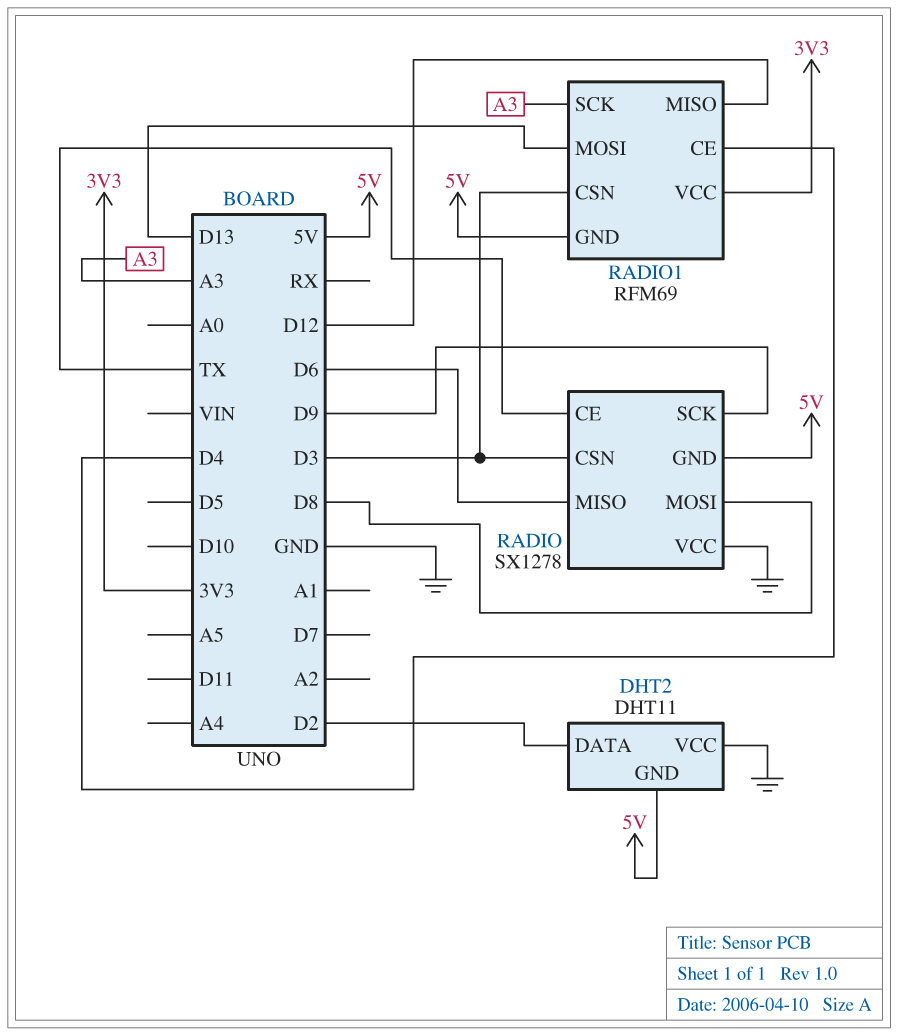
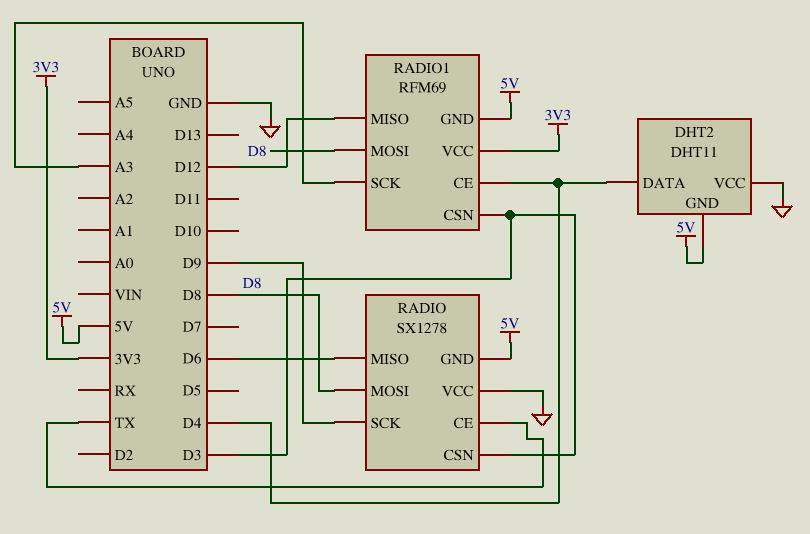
DHT2 pin DATA: D2 -> D4
RADIO1 pin MOSI: D13 -> D8

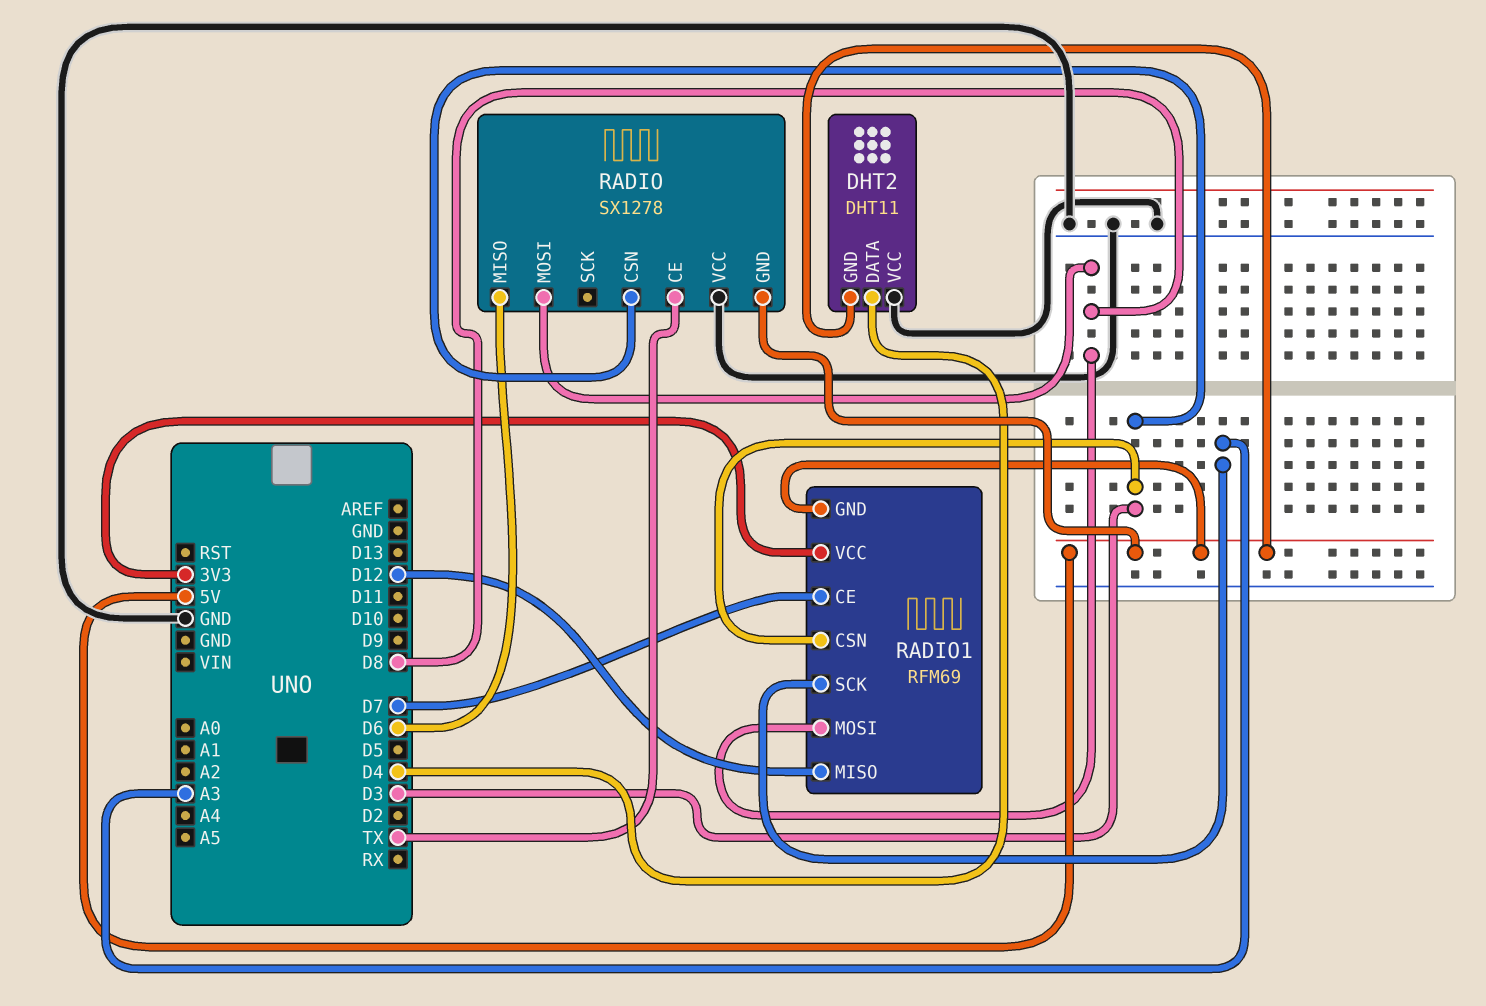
RADIO pin SCK: D9 -> none
RADIO1 pin CE: D4 -> D7

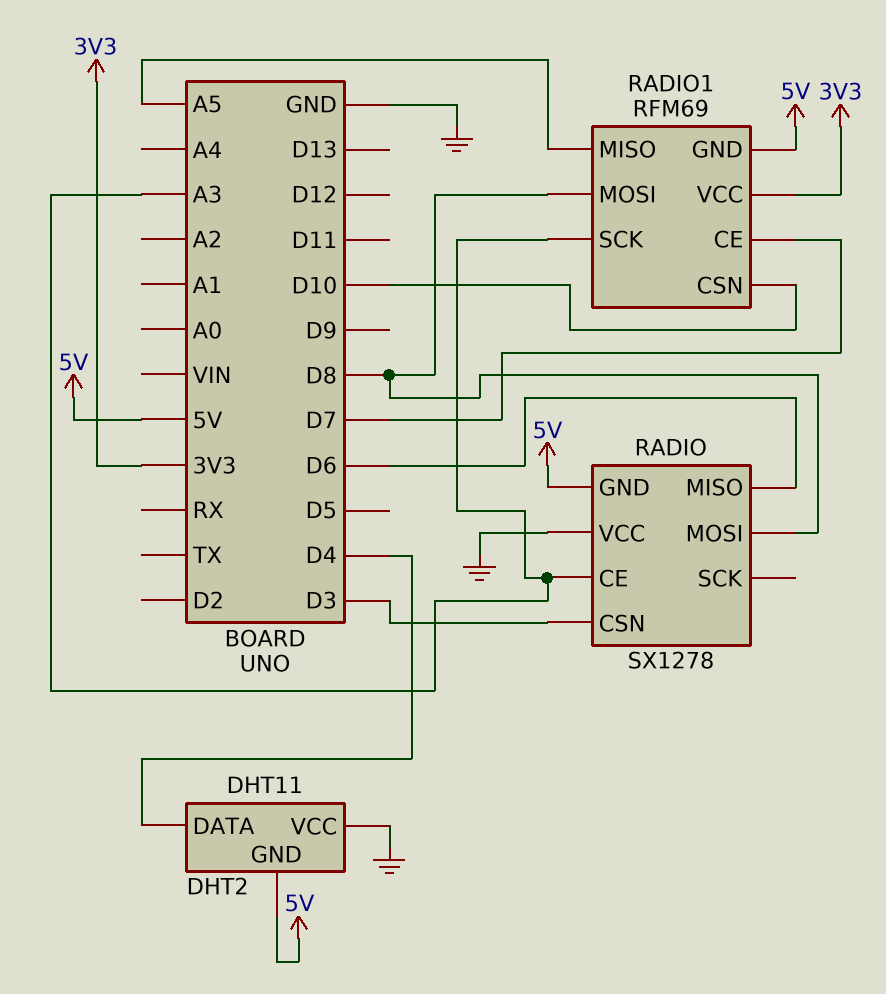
RADIO pin CE: TX -> A3
RADIO1 pin CSN: D3 -> D10
RADIO1 pin MISO: D12 -> A5

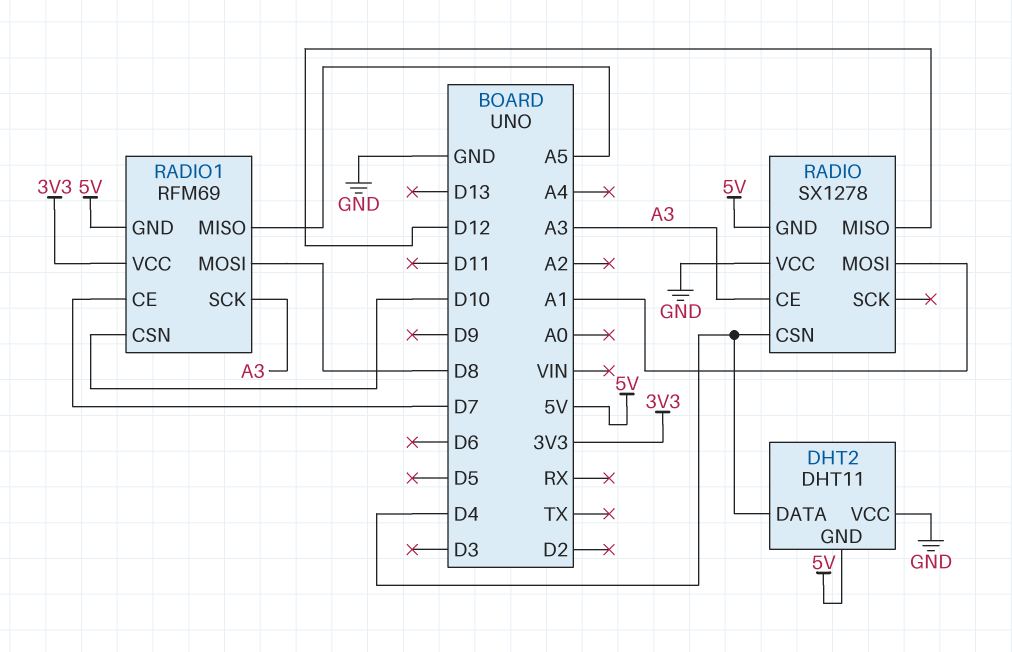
RADIO pin CSN: D3 -> D4
RADIO pin MISO: D6 -> D12
RADIO pin MOSI: D8 -> A1

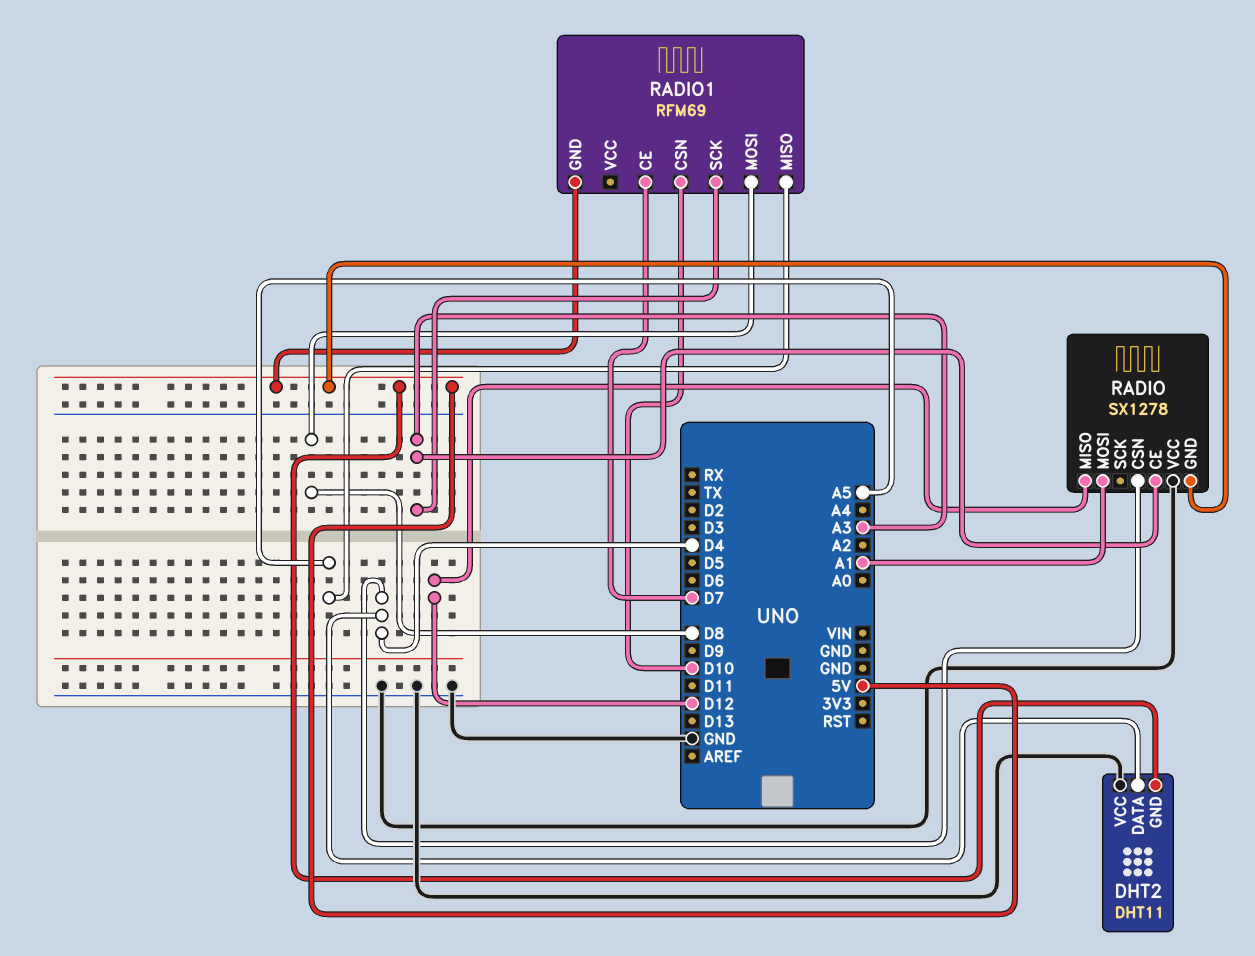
RADIO1 pin VCC: 3V3 -> none

